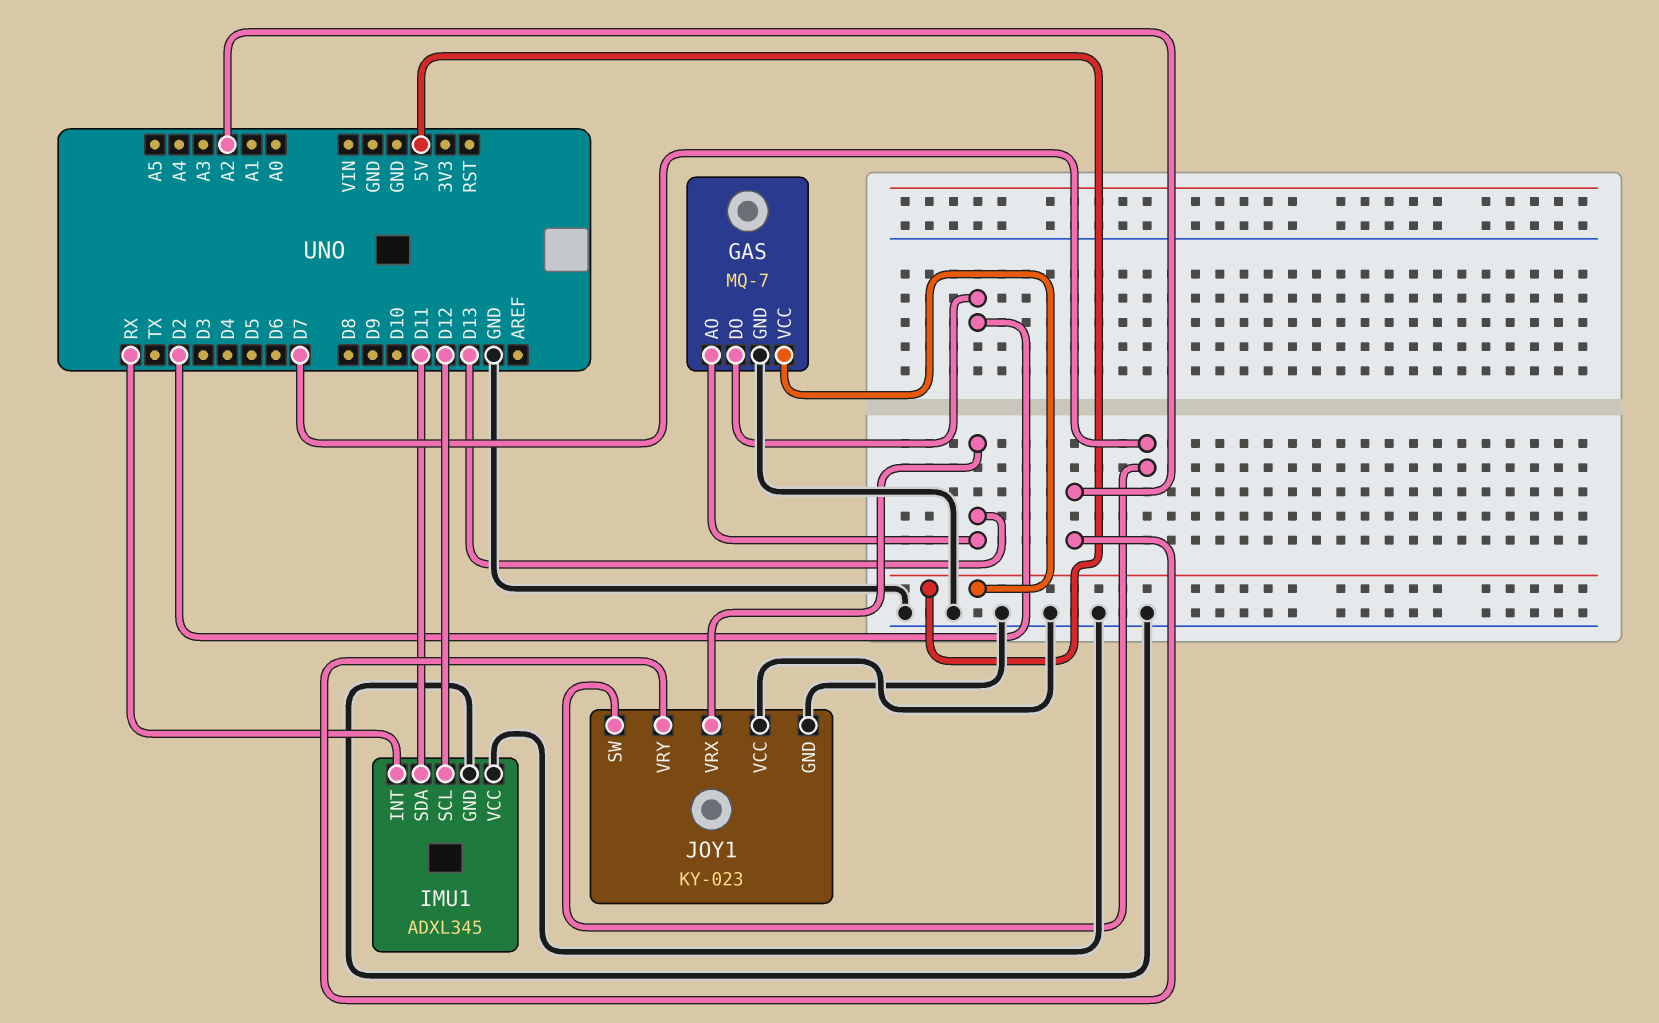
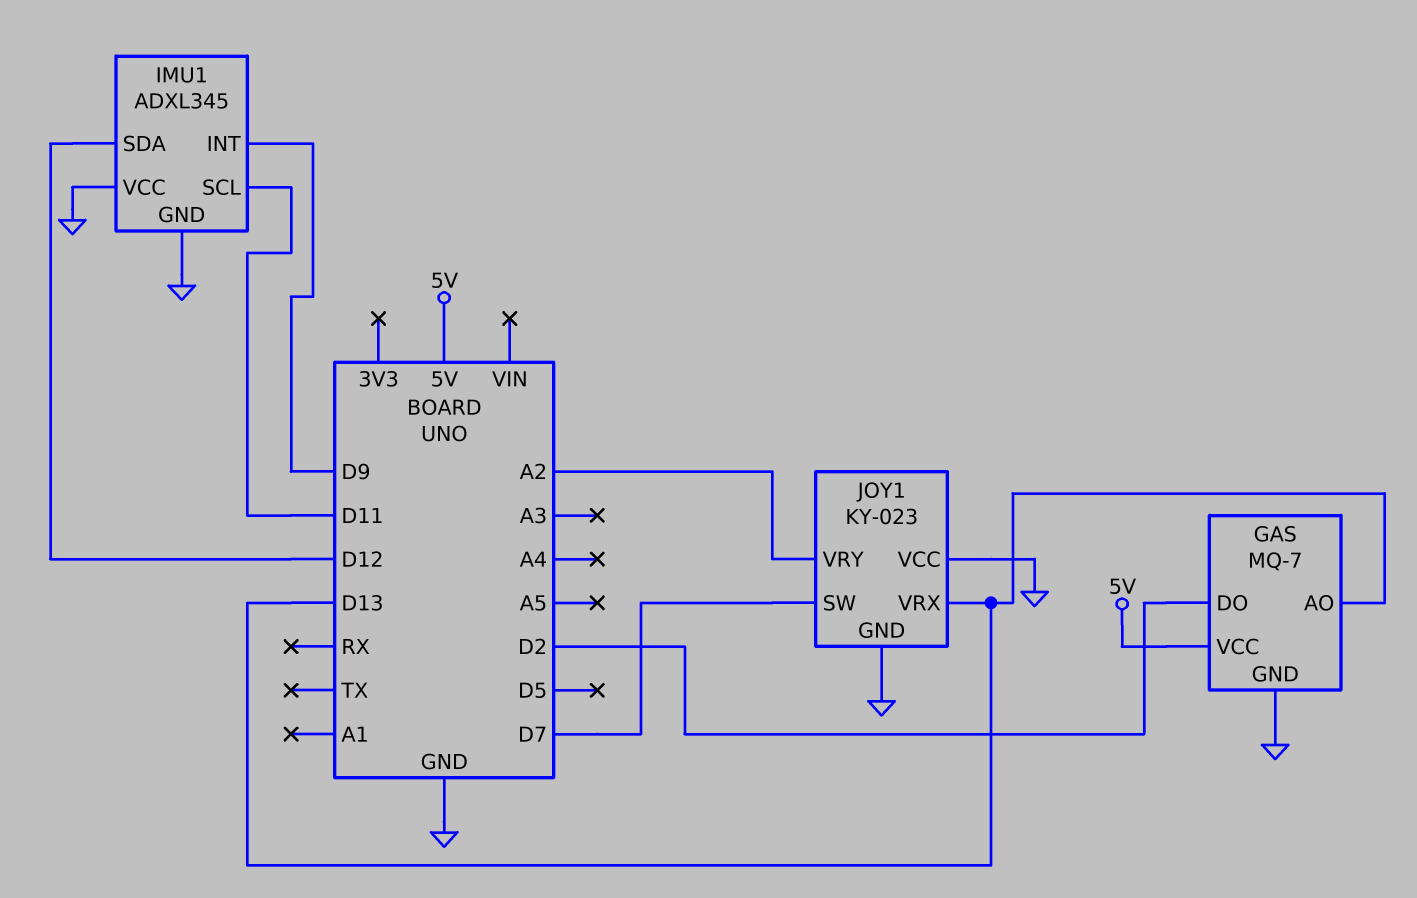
IMU1 pin INT: RX -> D9
IMU1 pin SCL: D12 -> D11
IMU1 pin SDA: D11 -> D12

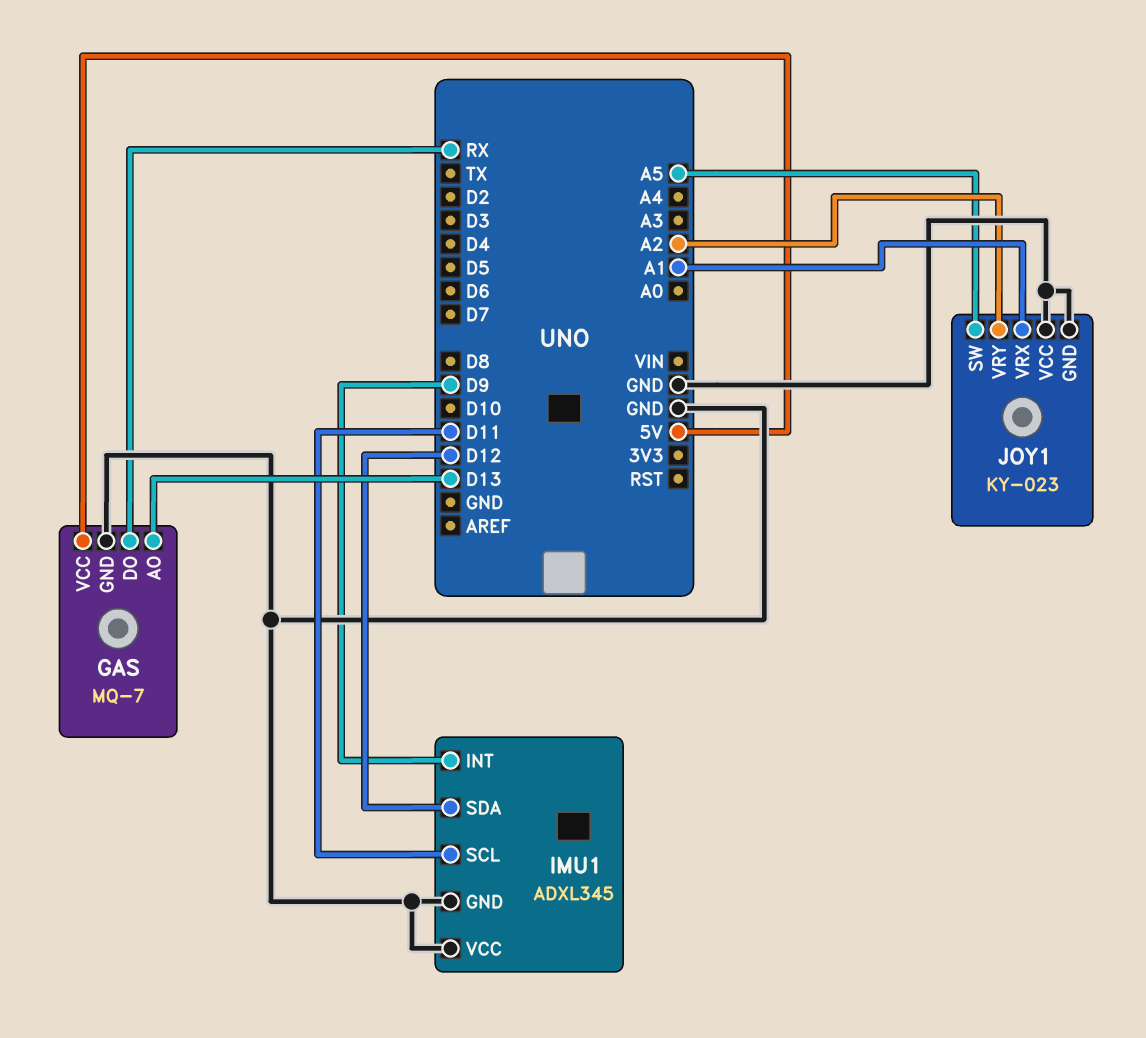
GAS pin DO: D2 -> RX
JOY1 pin SW: D7 -> A5
JOY1 pin VRX: D13 -> A1

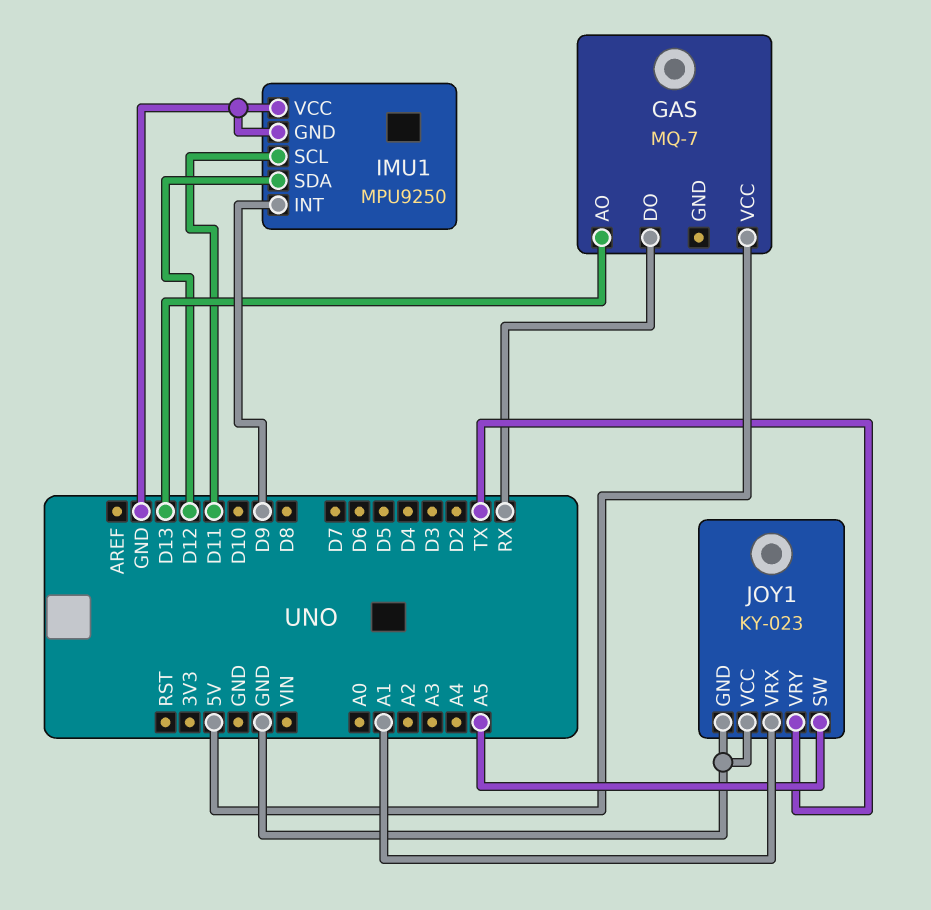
GAS pin GND: GND -> none
IMU1: ADXL345 -> MPU9250
JOY1 pin VRY: A2 -> TX

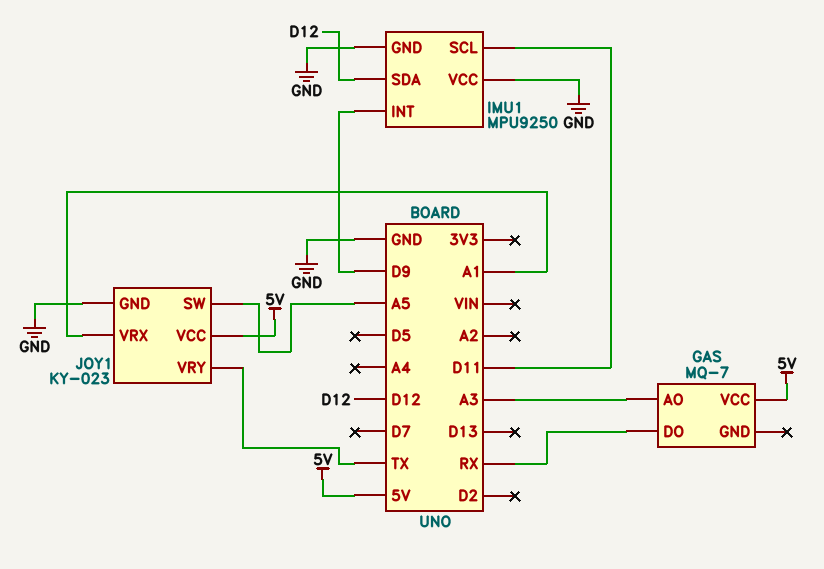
GAS pin AO: D13 -> A3
JOY1 pin VCC: GND -> 5V

